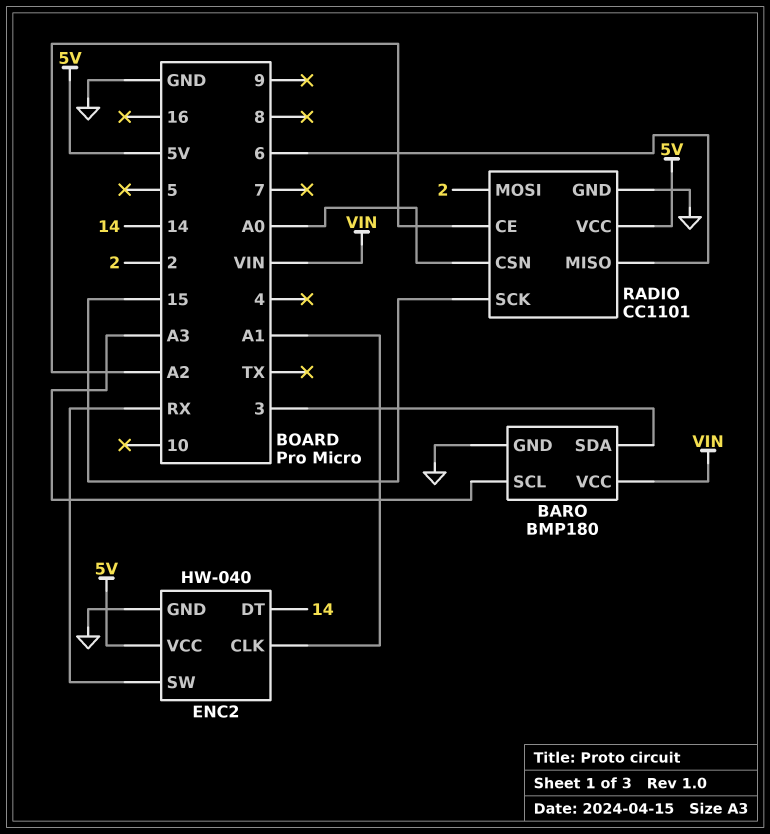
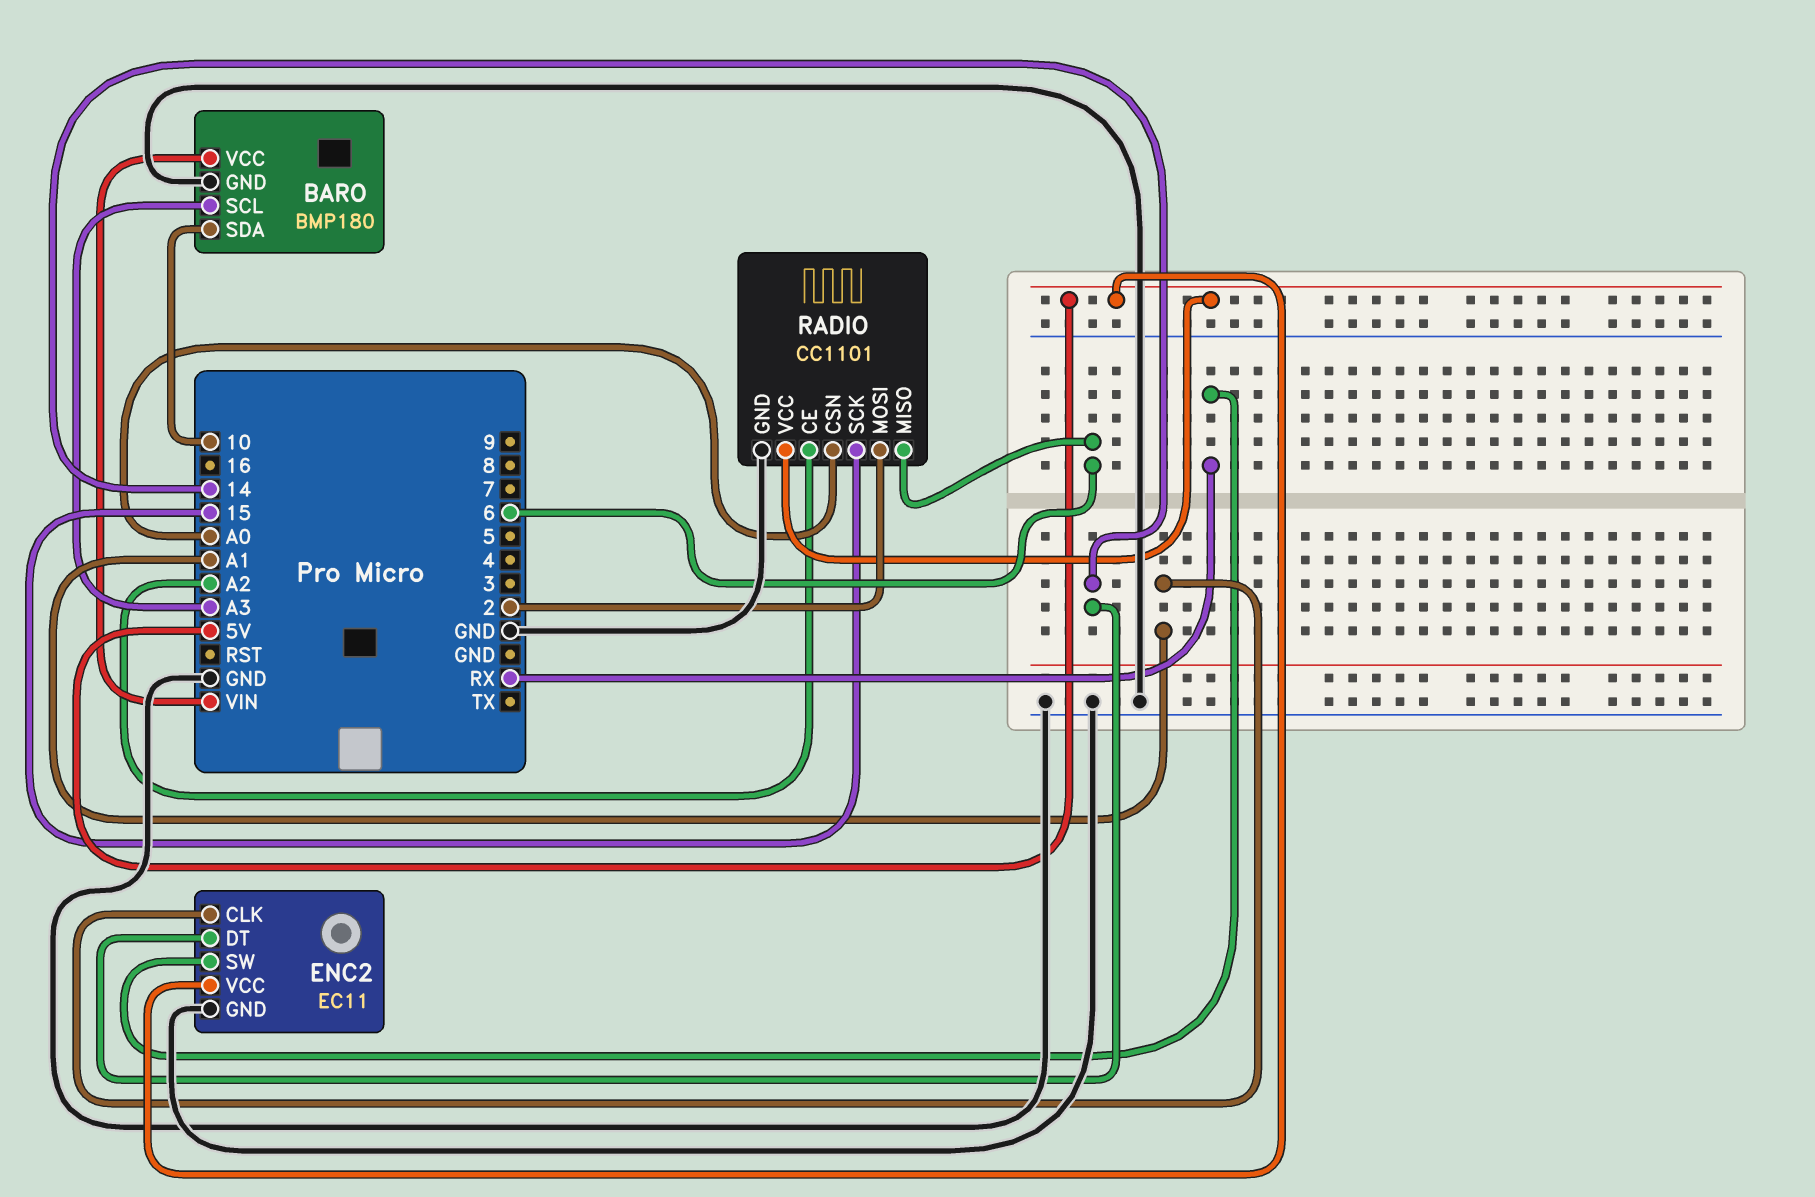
BARO pin SDA: 3 -> 10
ENC2: HW-040 -> EC11

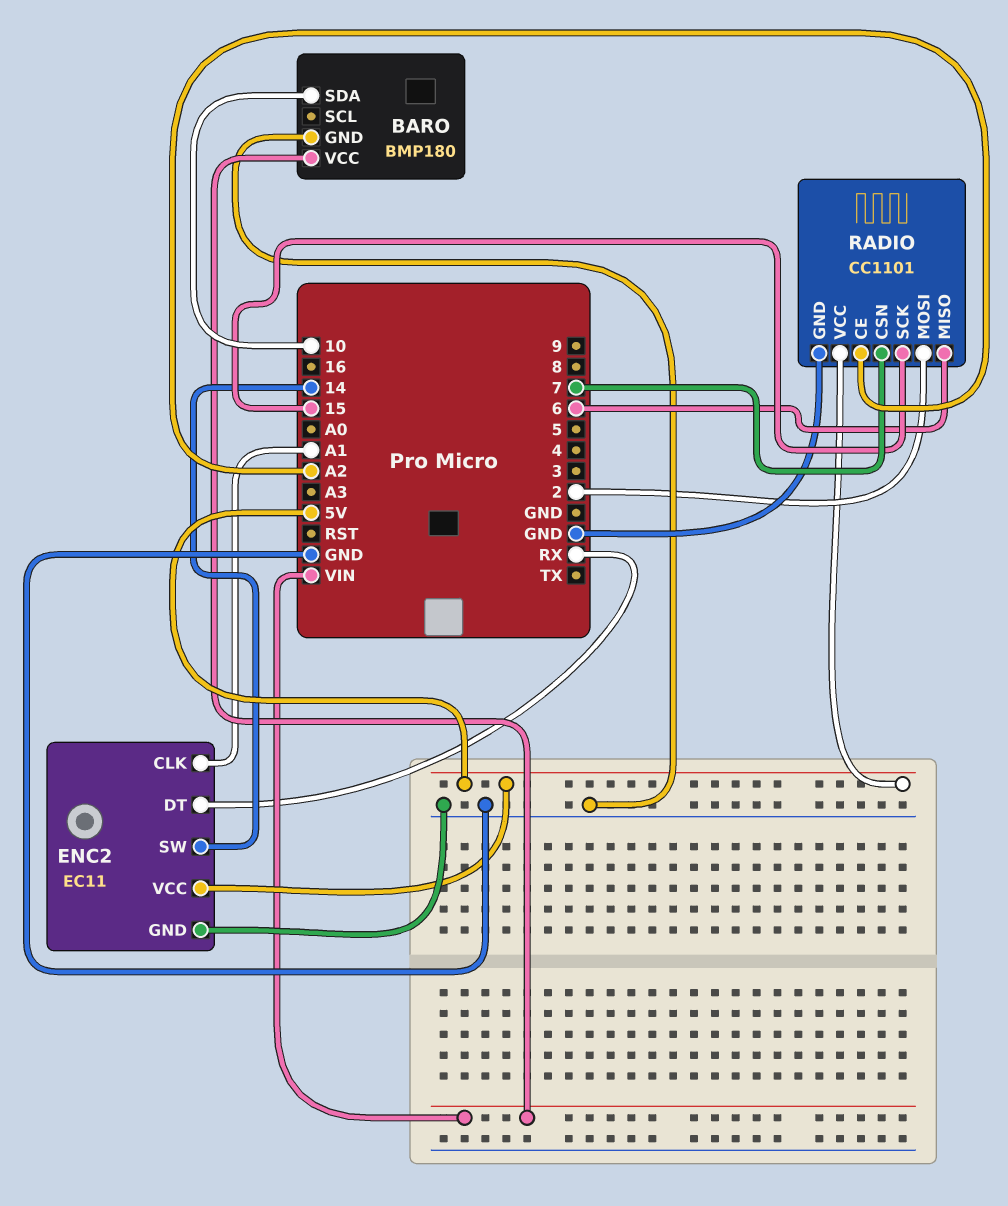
BARO pin SCL: A3 -> none
ENC2 pin DT: 14 -> RX
ENC2 pin SW: RX -> 14
RADIO pin CSN: A0 -> 7

